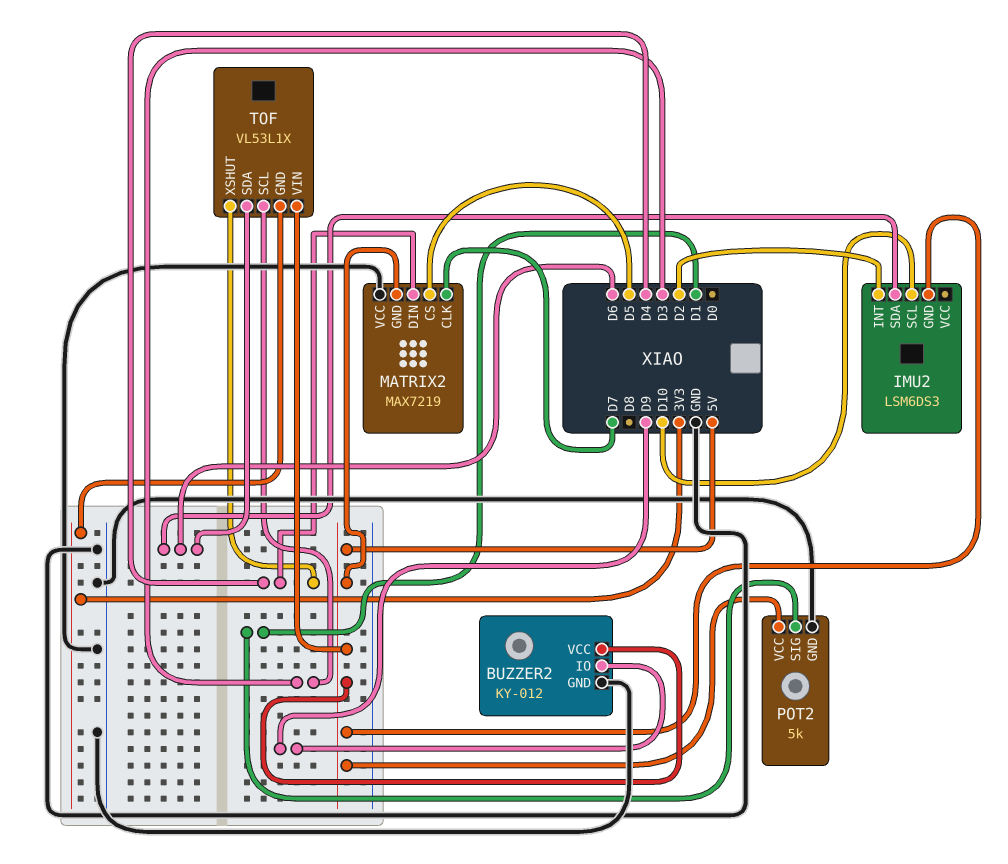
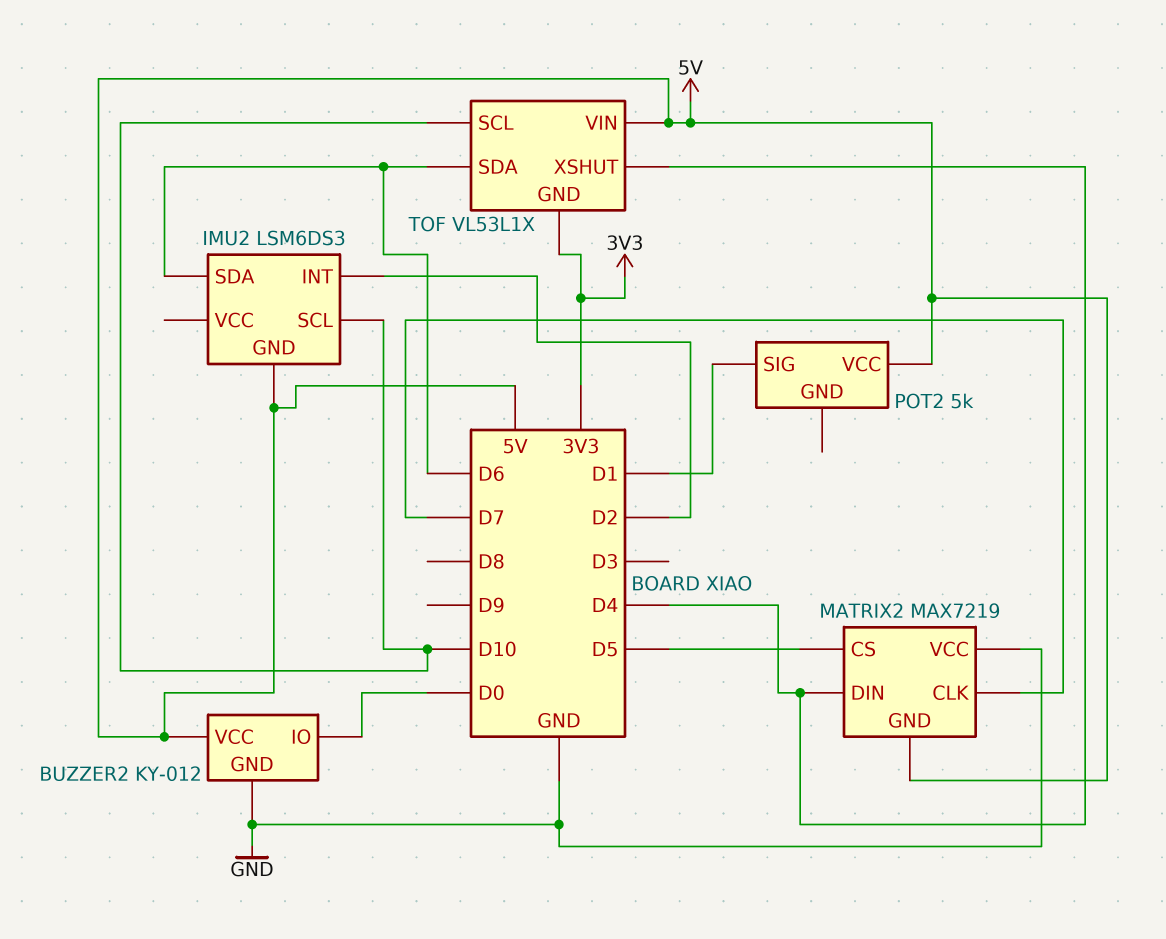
BUZZER2 pin IO: D9 -> D0
POT2 pin GND: GND -> none
TOF pin SCL: D3 -> D10

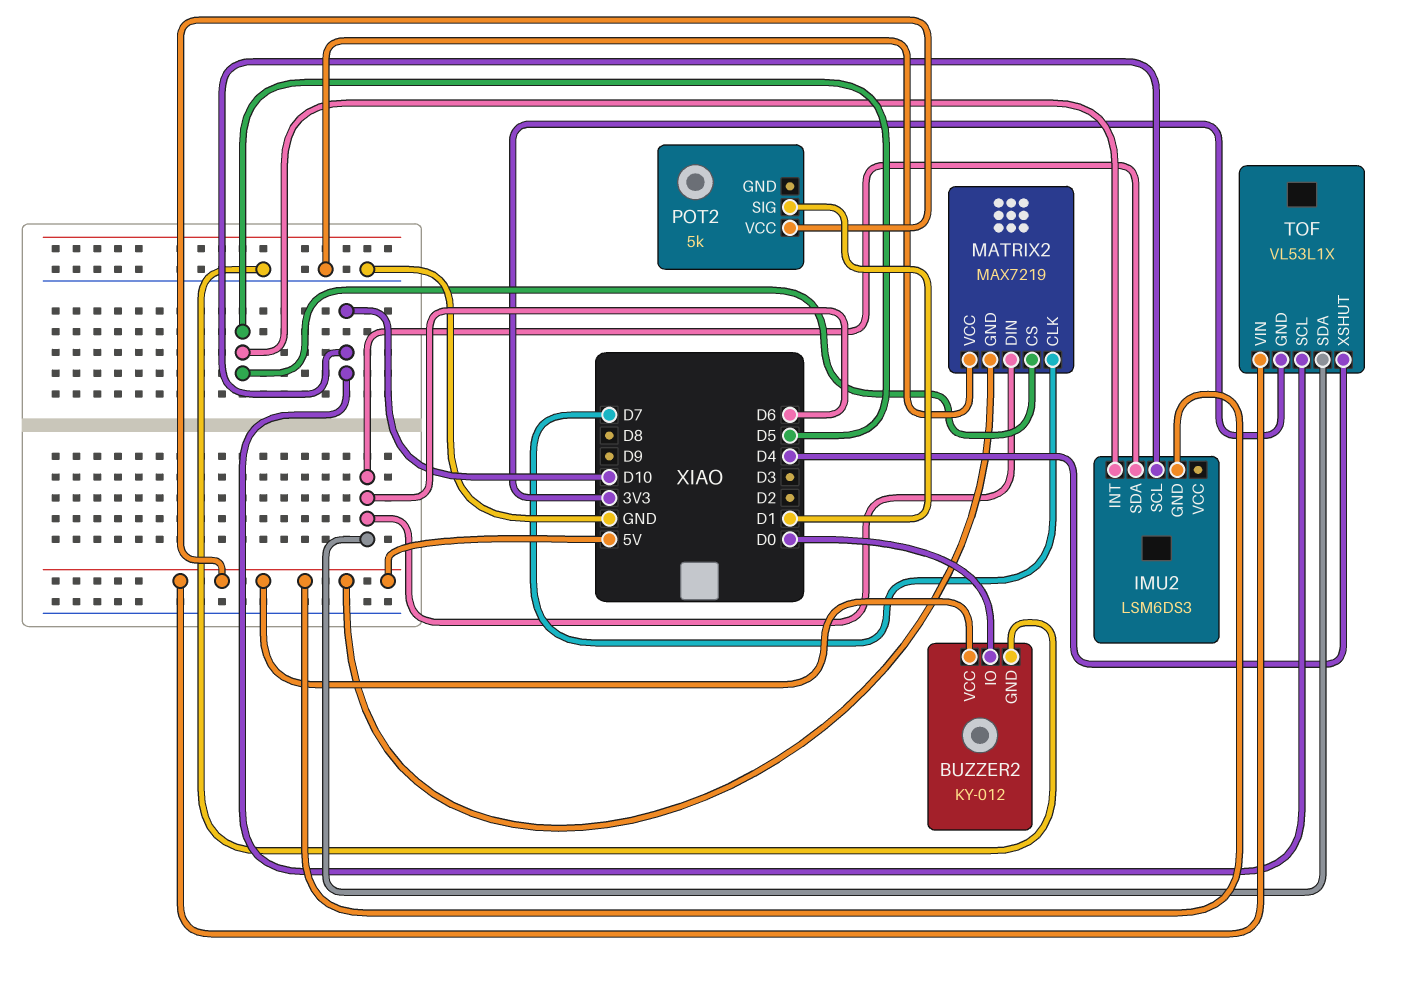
IMU2 pin INT: D2 -> D5
MATRIX2 pin DIN: D4 -> D6

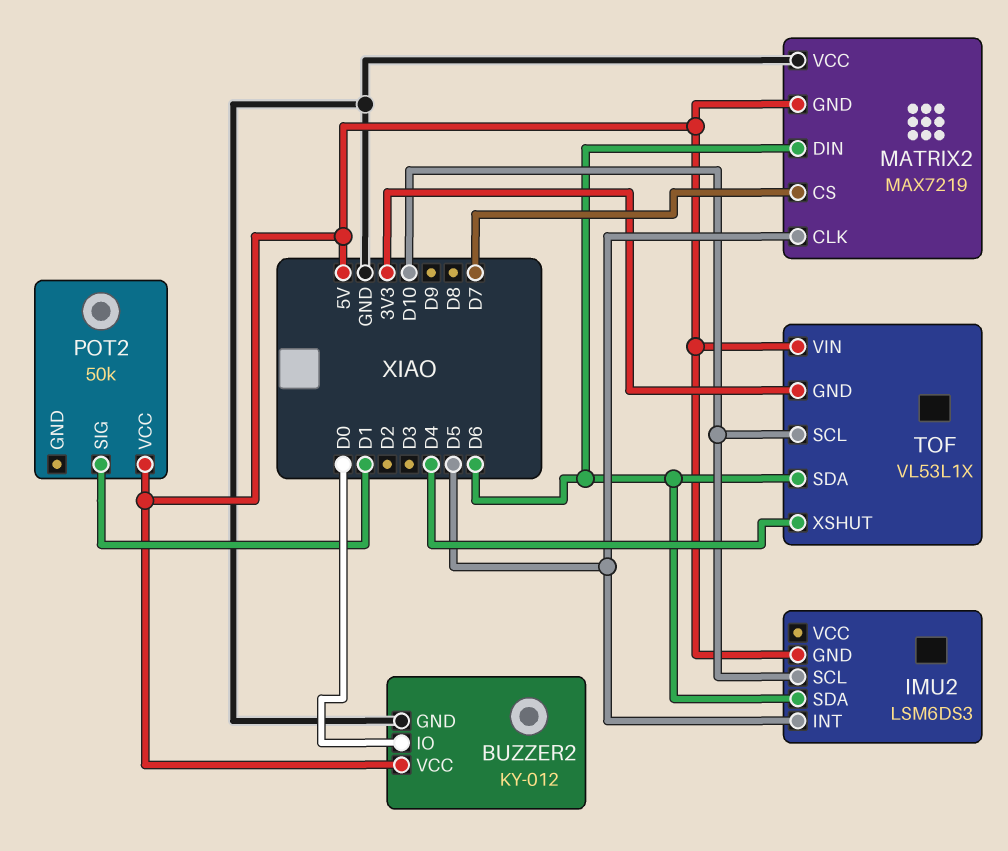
MATRIX2 pin CLK: D7 -> D5
MATRIX2 pin CS: D5 -> D7
POT2: 5k -> 50k

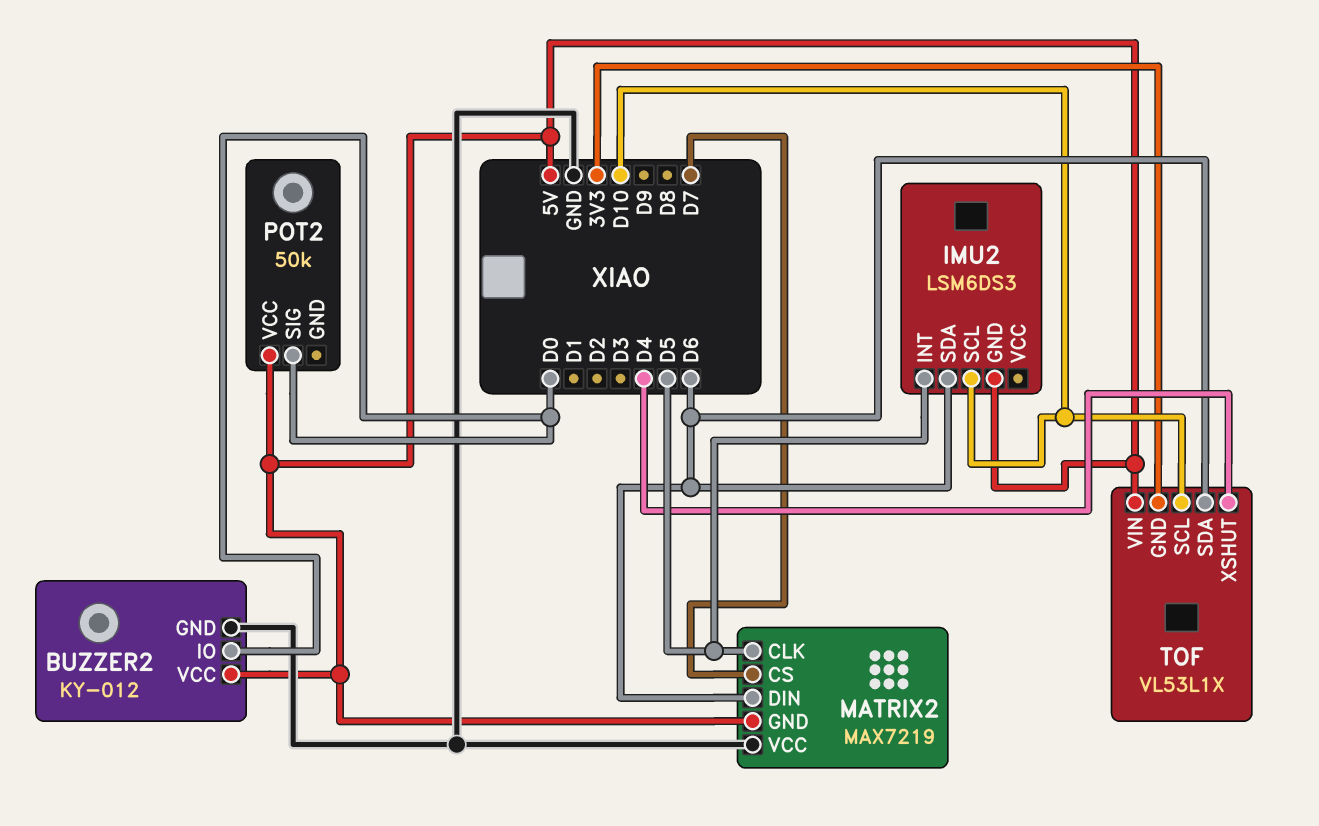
POT2 pin SIG: D1 -> D0

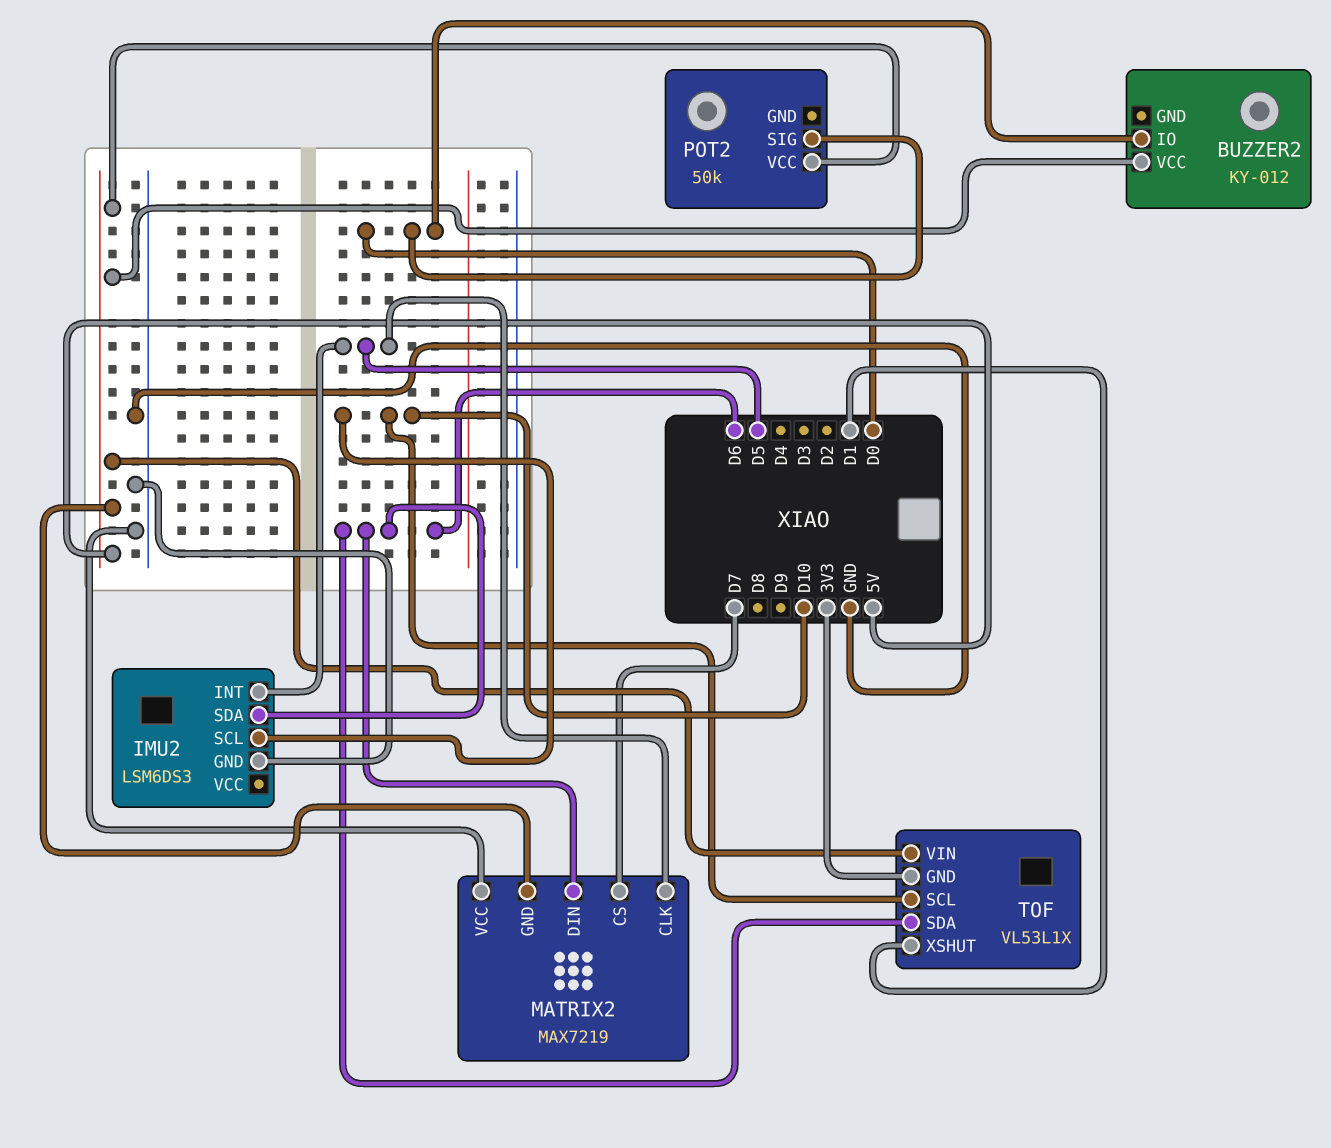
BUZZER2 pin GND: GND -> none
IMU2 pin GND: 5V -> GND
TOF pin XSHUT: D4 -> D1

